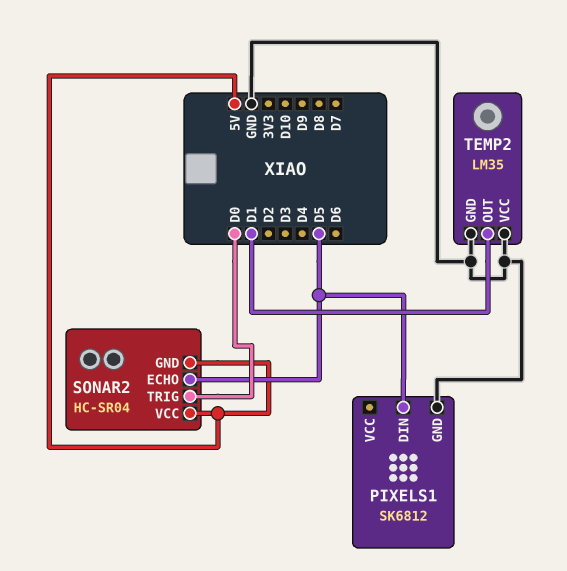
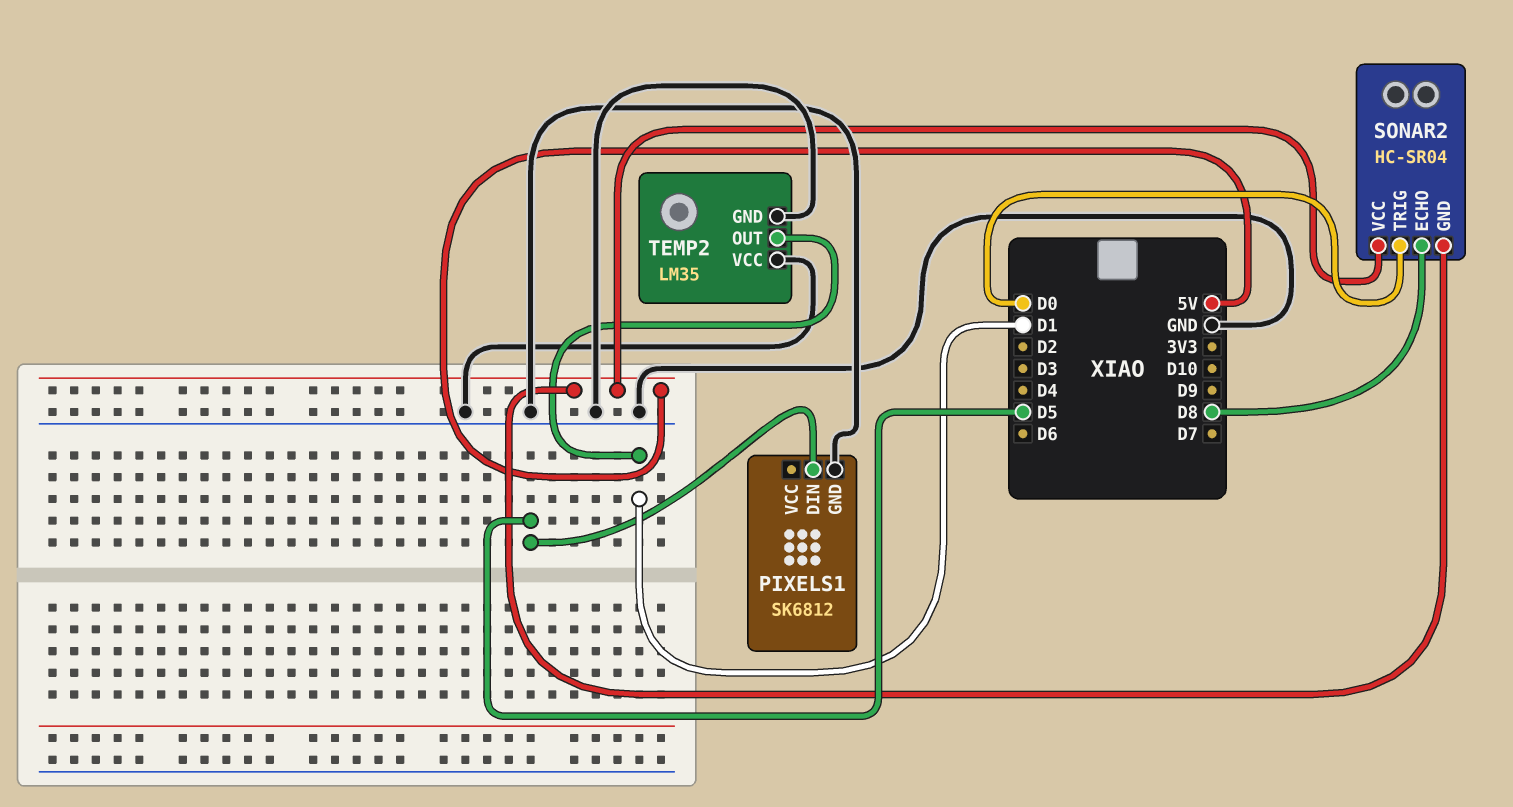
SONAR2 pin ECHO: D5 -> D8

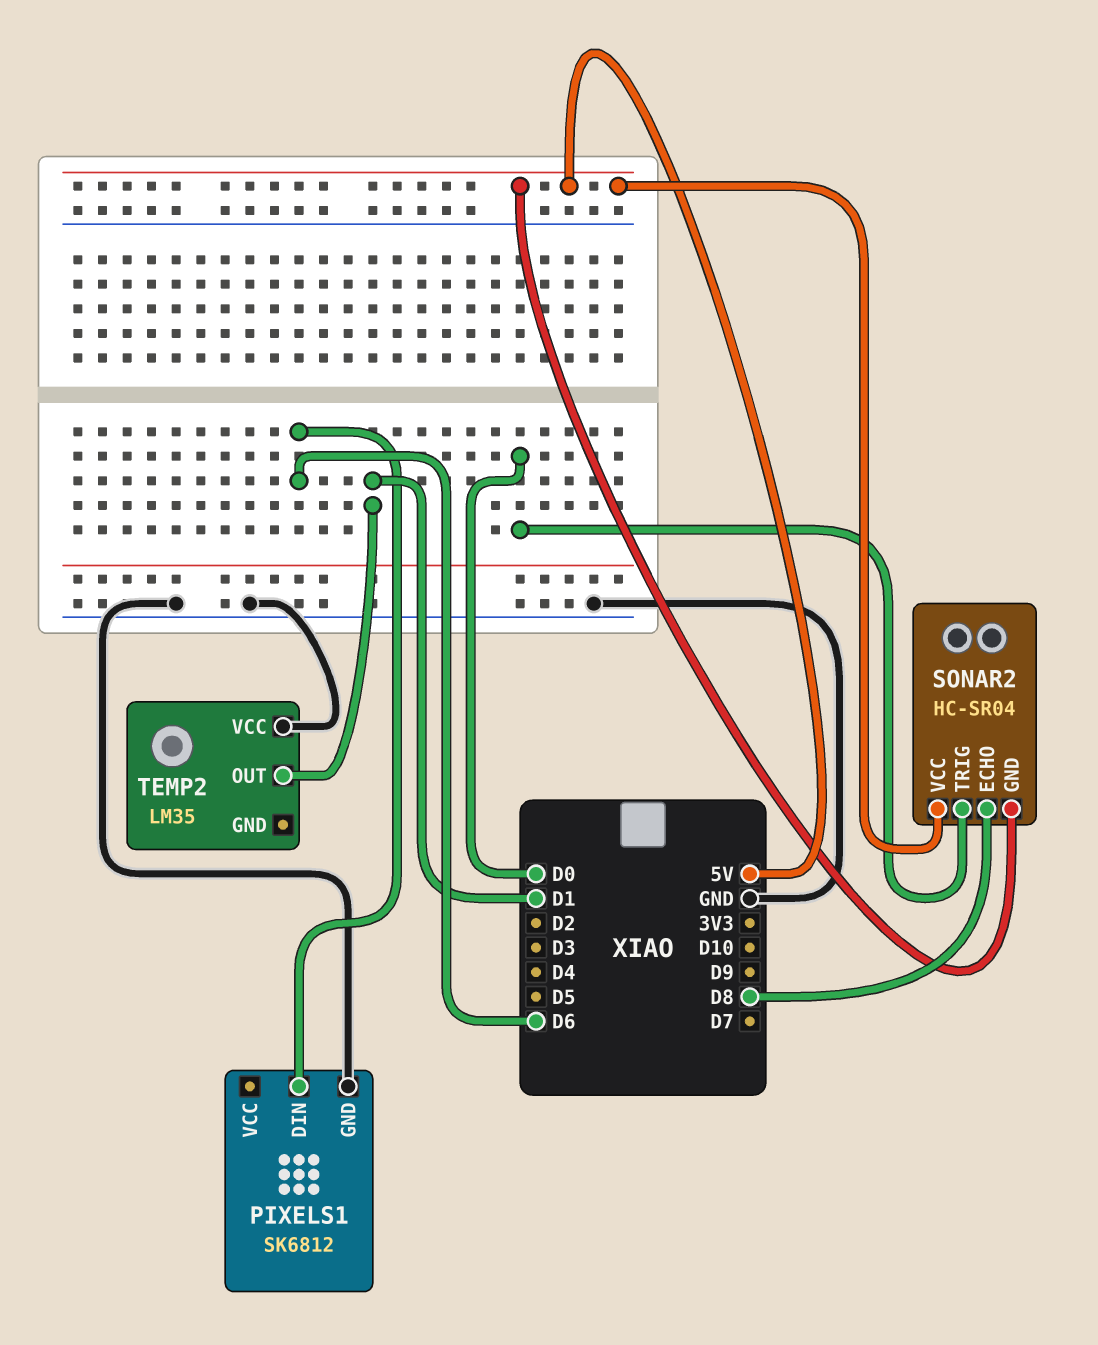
PIXELS1 pin DIN: D5 -> D6
TEMP2 pin GND: GND -> none

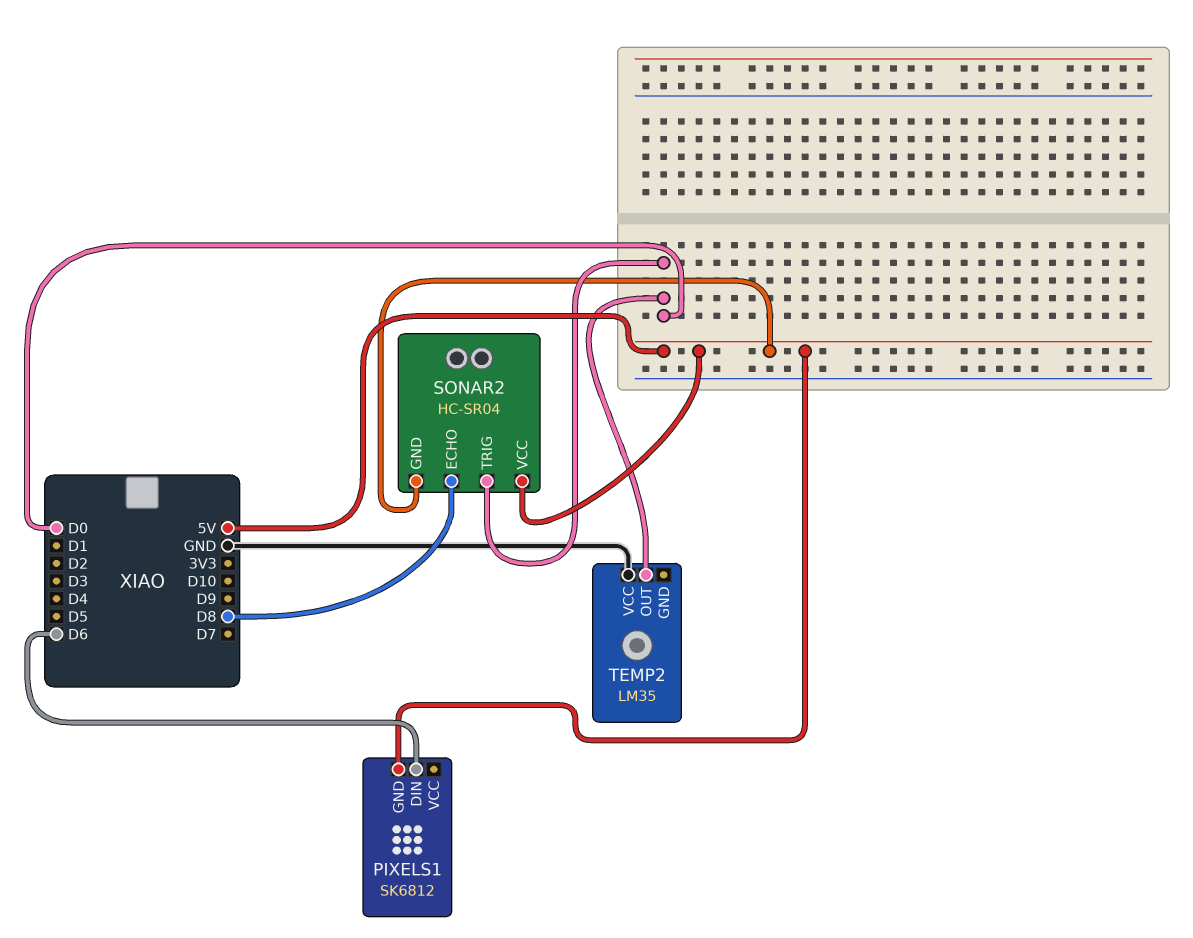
PIXELS1 pin GND: GND -> 5V
TEMP2 pin OUT: D1 -> D0

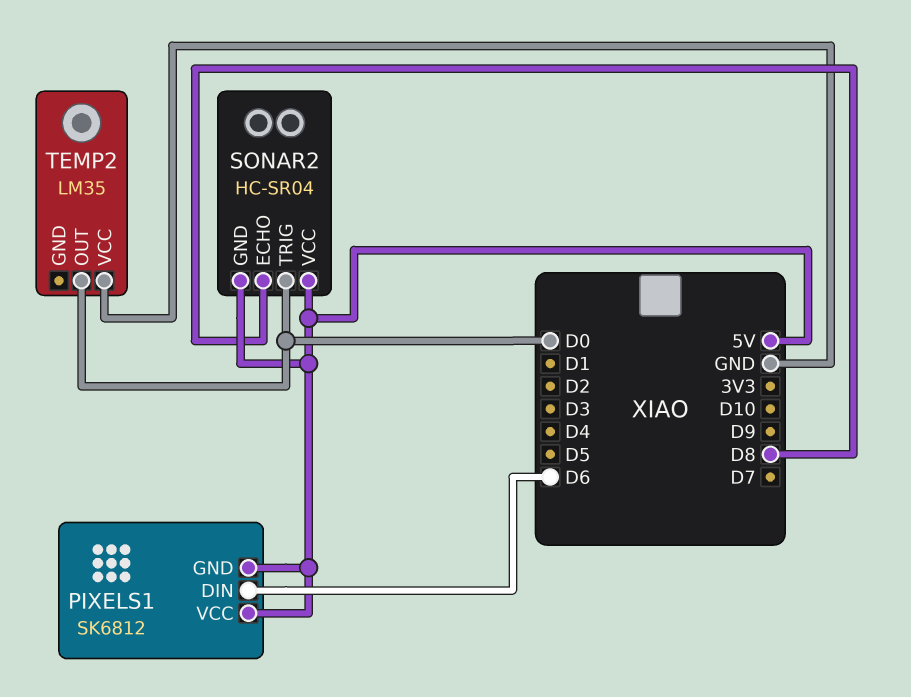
PIXELS1 pin VCC: none -> 5V

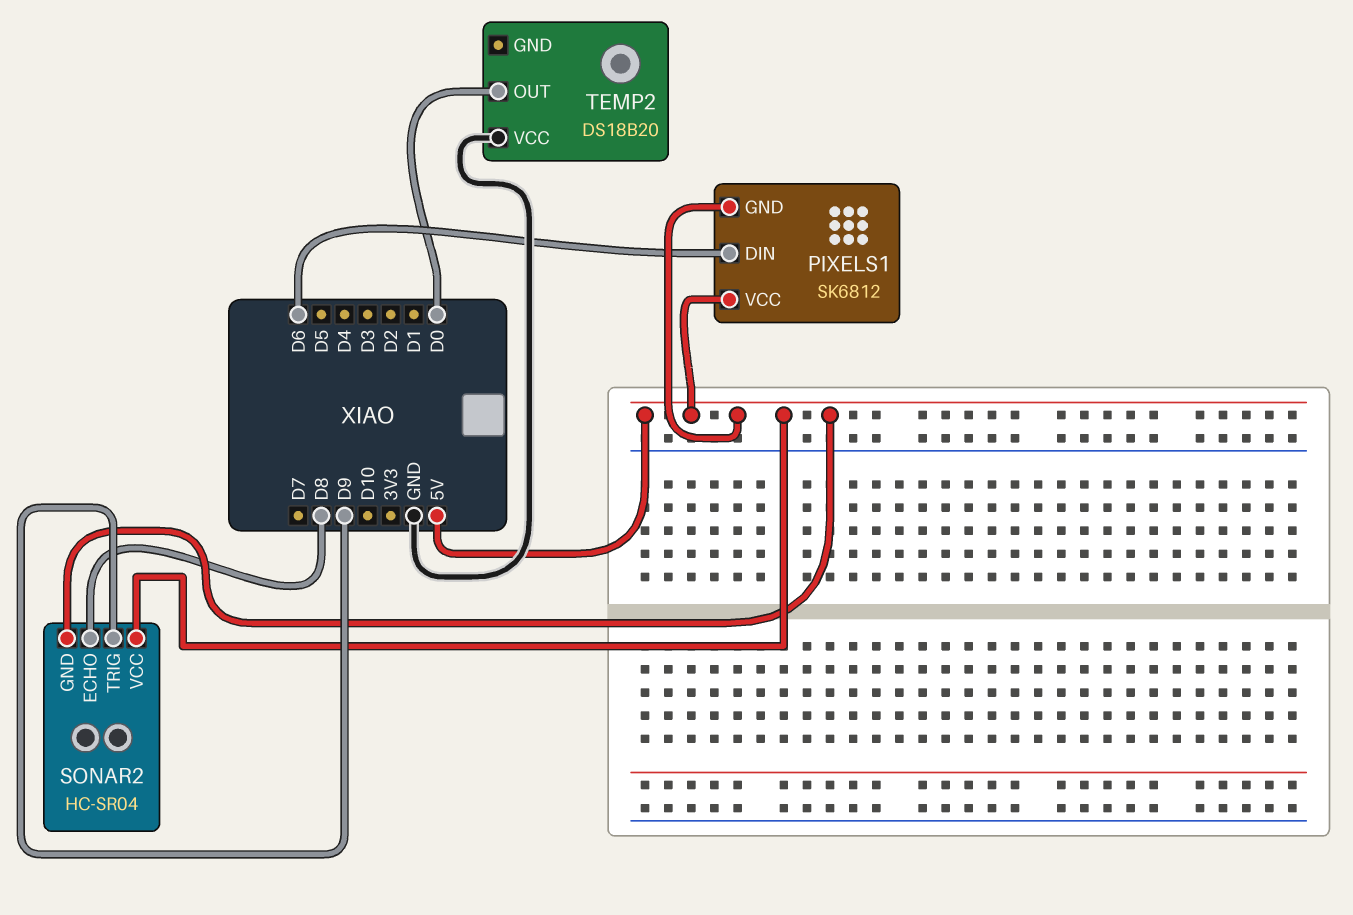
SONAR2 pin TRIG: D0 -> D9
TEMP2: LM35 -> DS18B20

